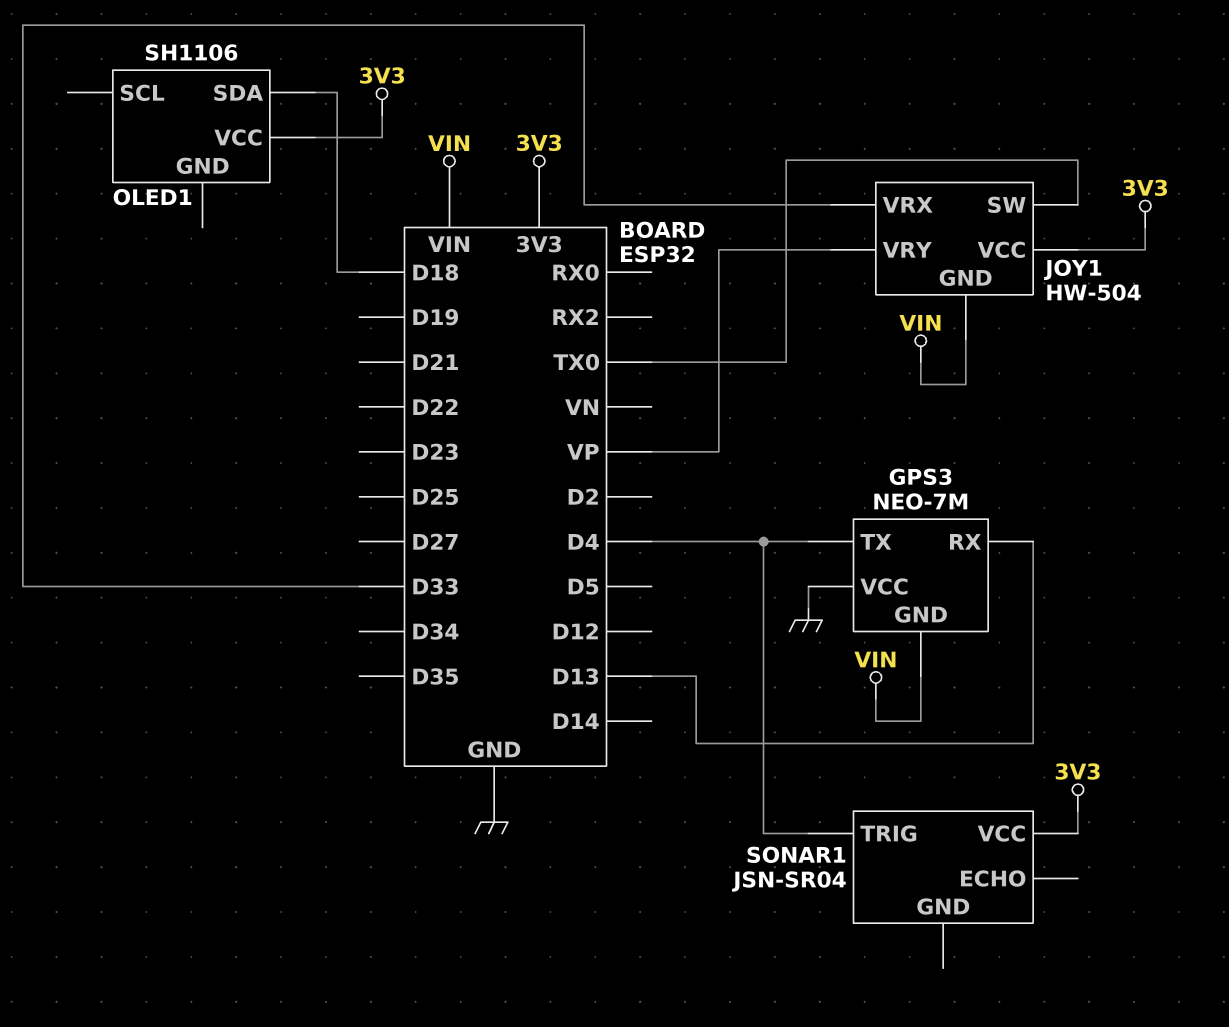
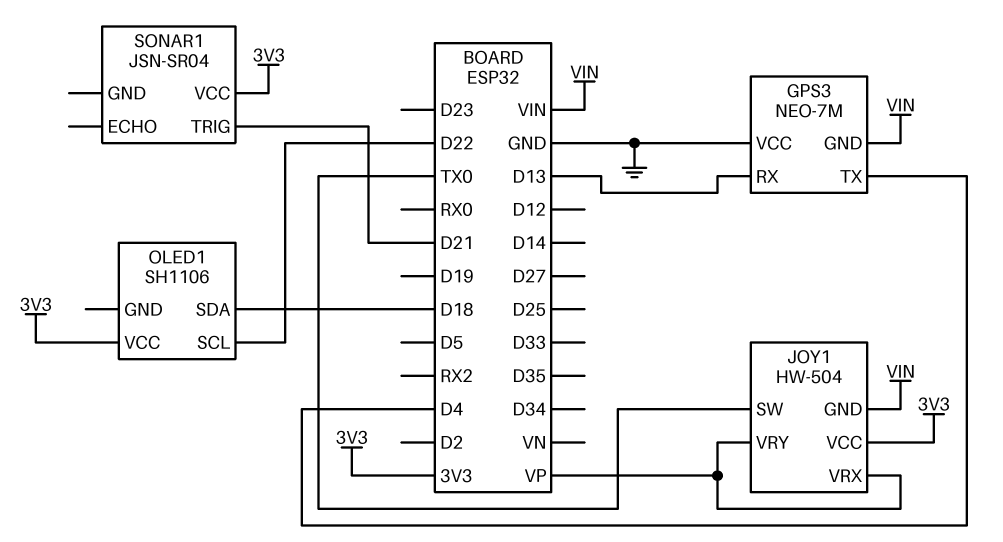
JOY1 pin VRX: D33 -> VP
OLED1 pin SCL: none -> D22
SONAR1 pin TRIG: D4 -> D21

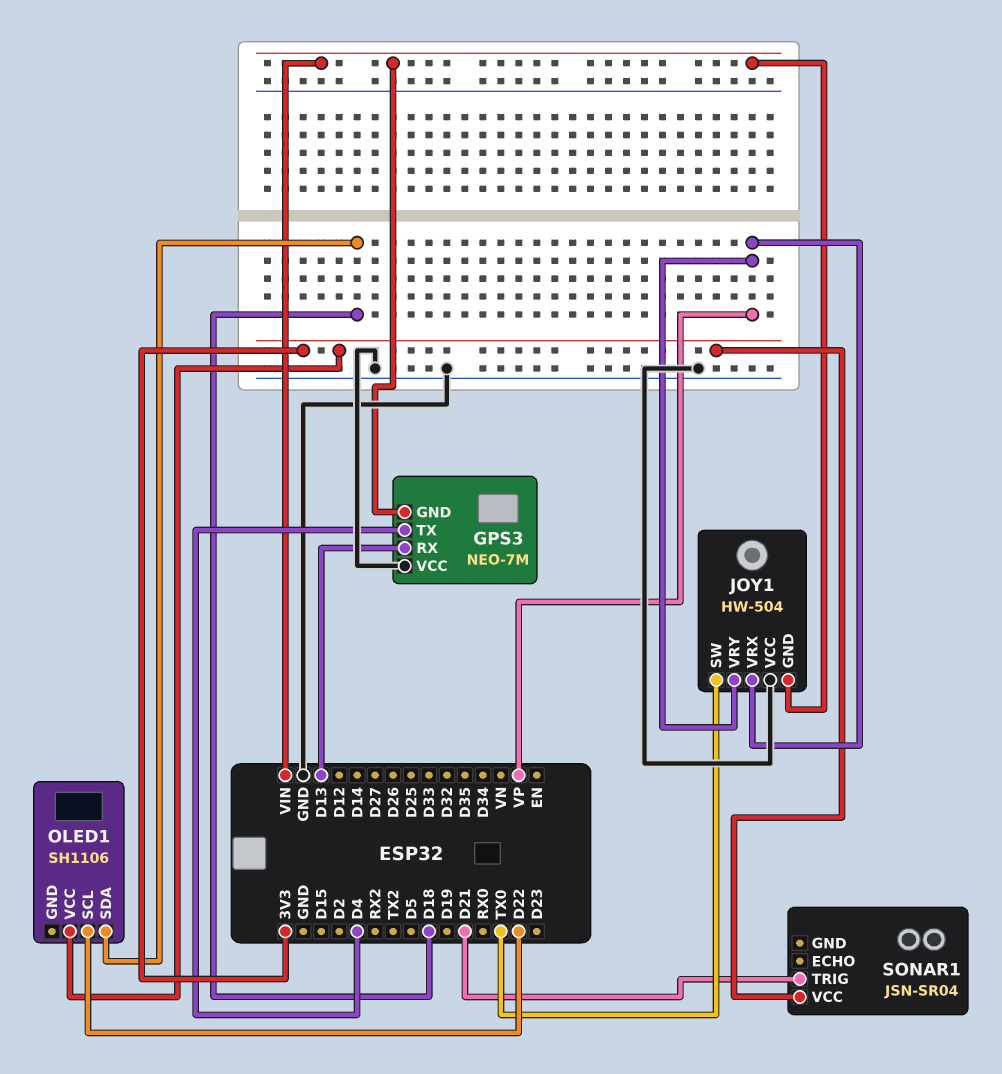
JOY1 pin VCC: 3V3 -> GND

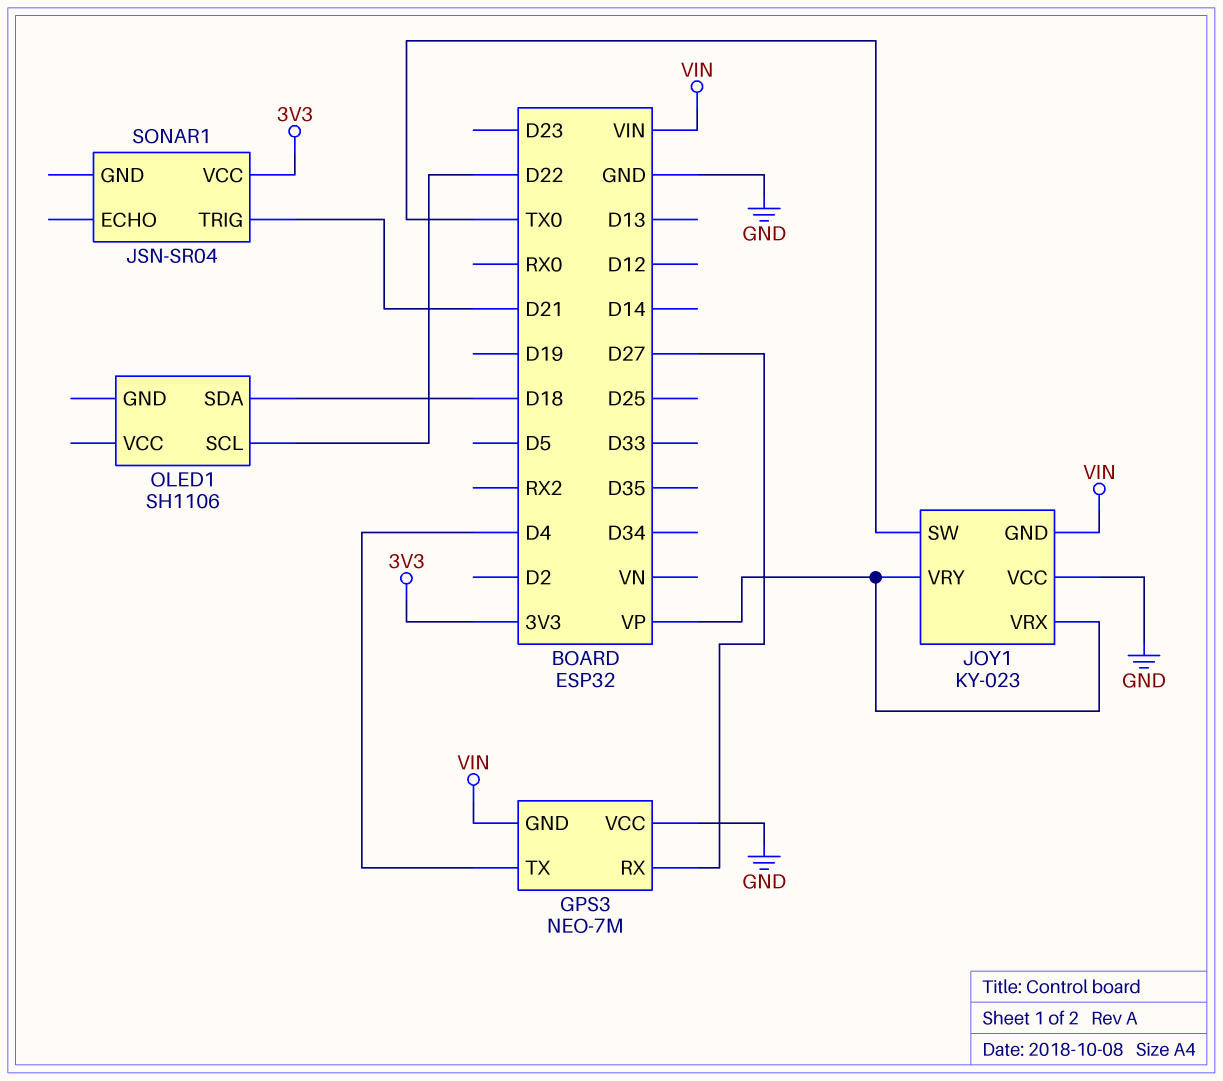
GPS3 pin RX: D13 -> D27
JOY1: HW-504 -> KY-023
OLED1 pin VCC: 3V3 -> none

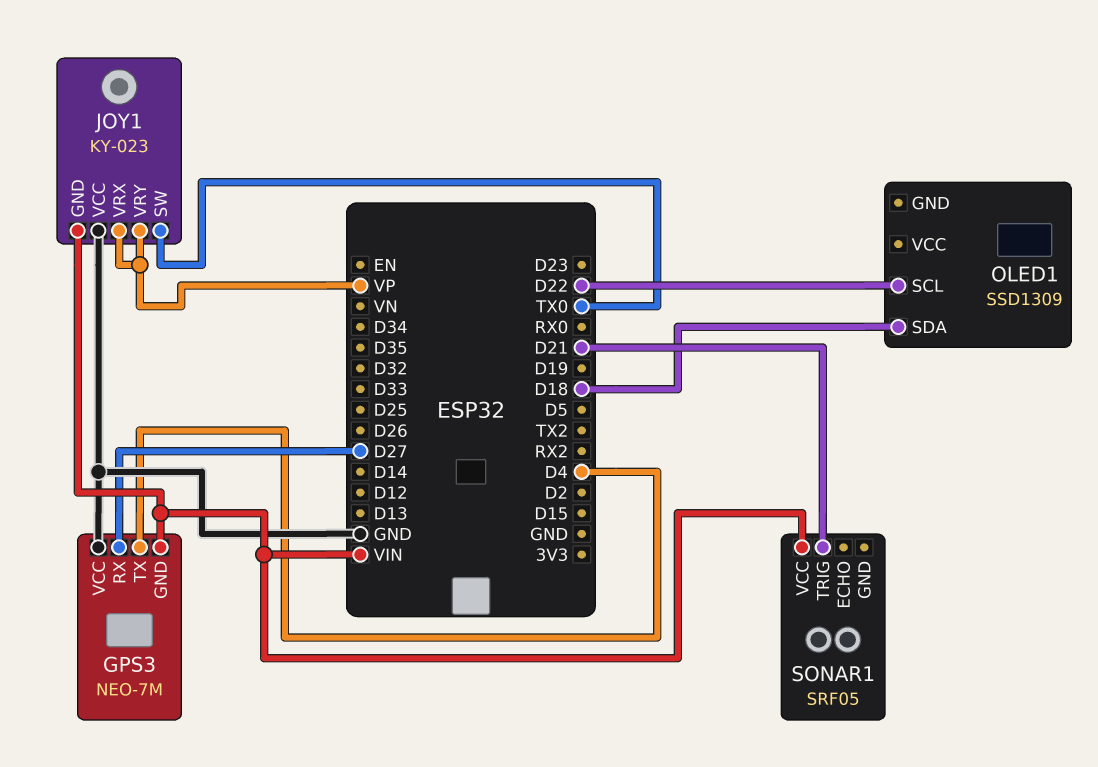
OLED1: SH1106 -> SSD1309
SONAR1: JSN-SR04 -> SRF05
SONAR1 pin VCC: 3V3 -> VIN

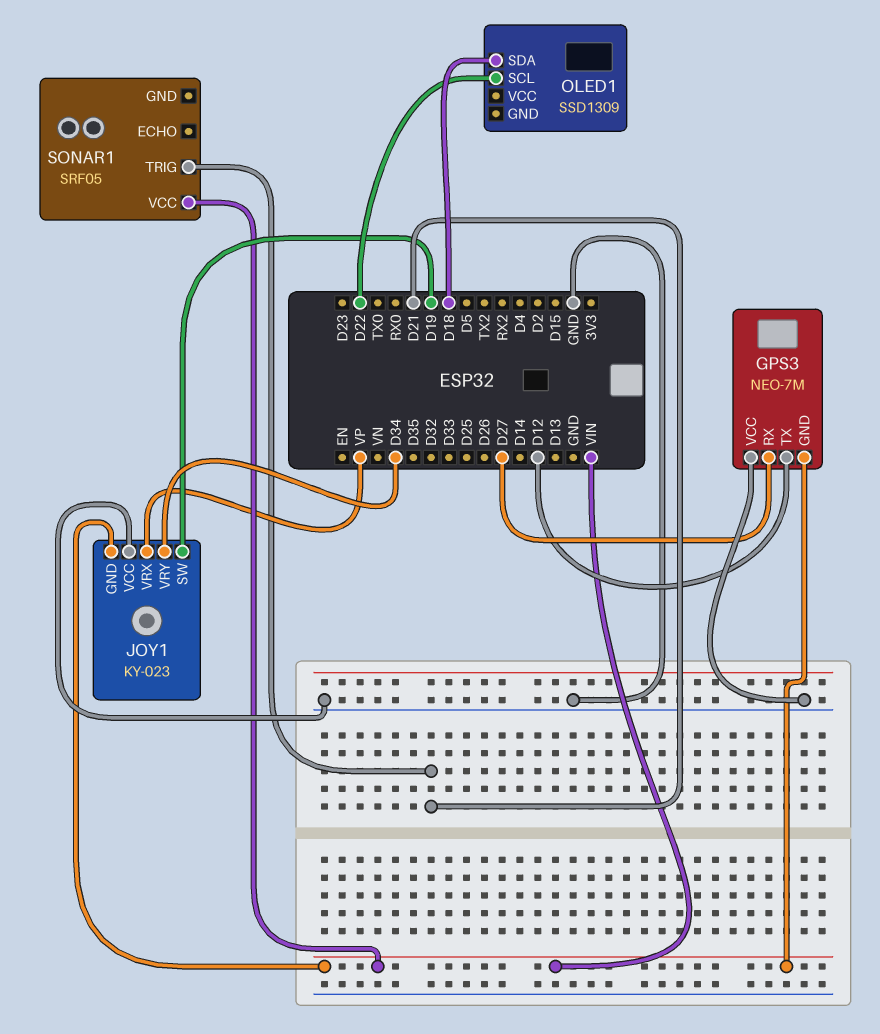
GPS3 pin TX: D4 -> D12
JOY1 pin SW: TX0 -> D19
JOY1 pin VRY: VP -> D34

